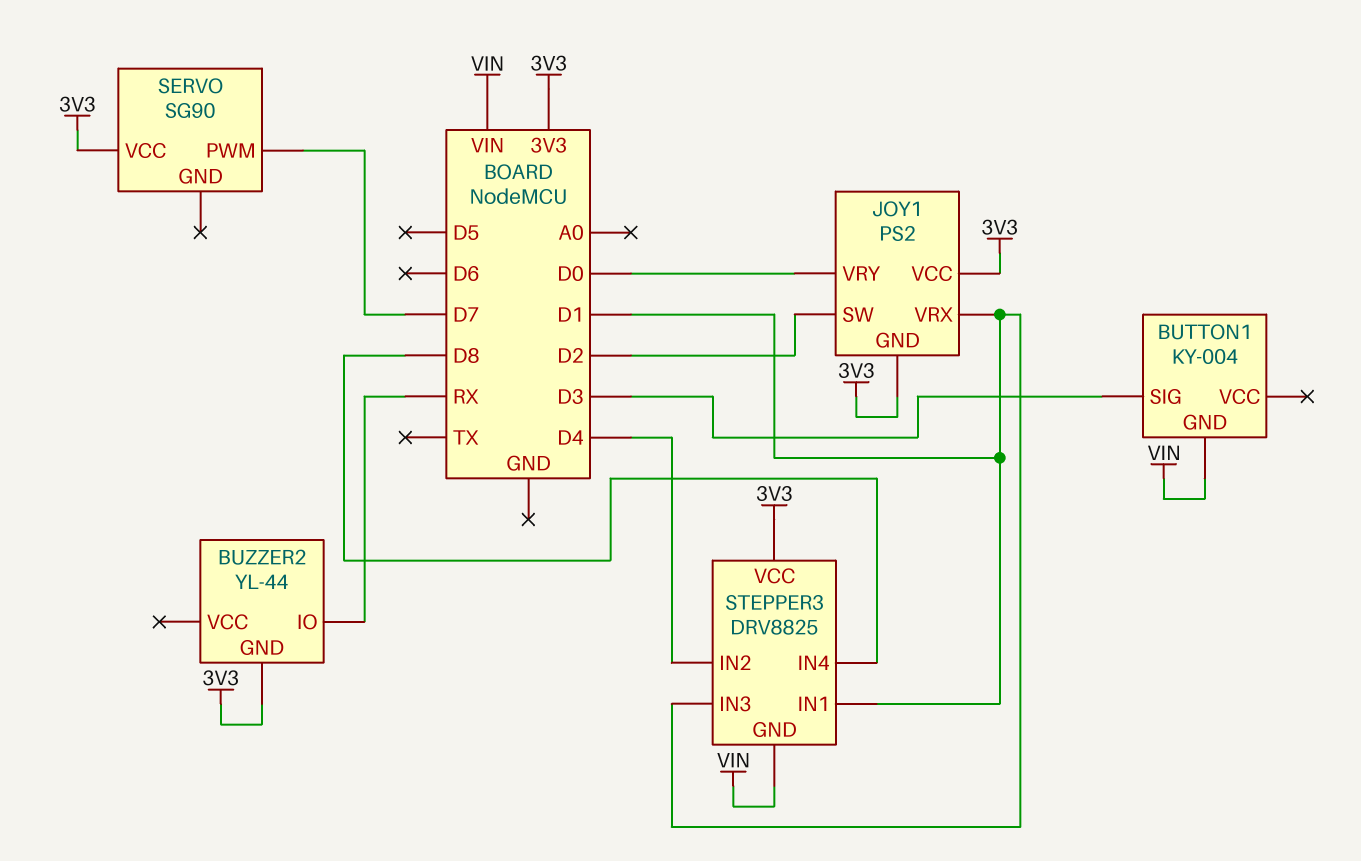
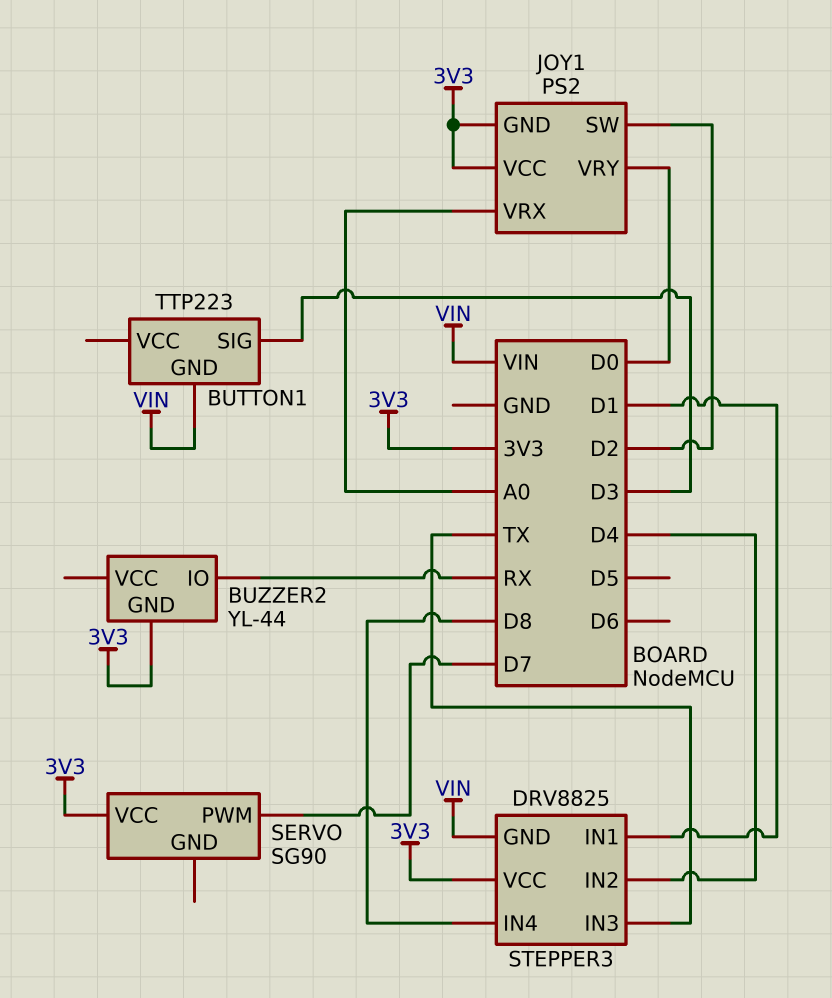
BUTTON1: KY-004 -> TTP223
JOY1 pin VRX: D1 -> A0
STEPPER3 pin IN3: D1 -> TX

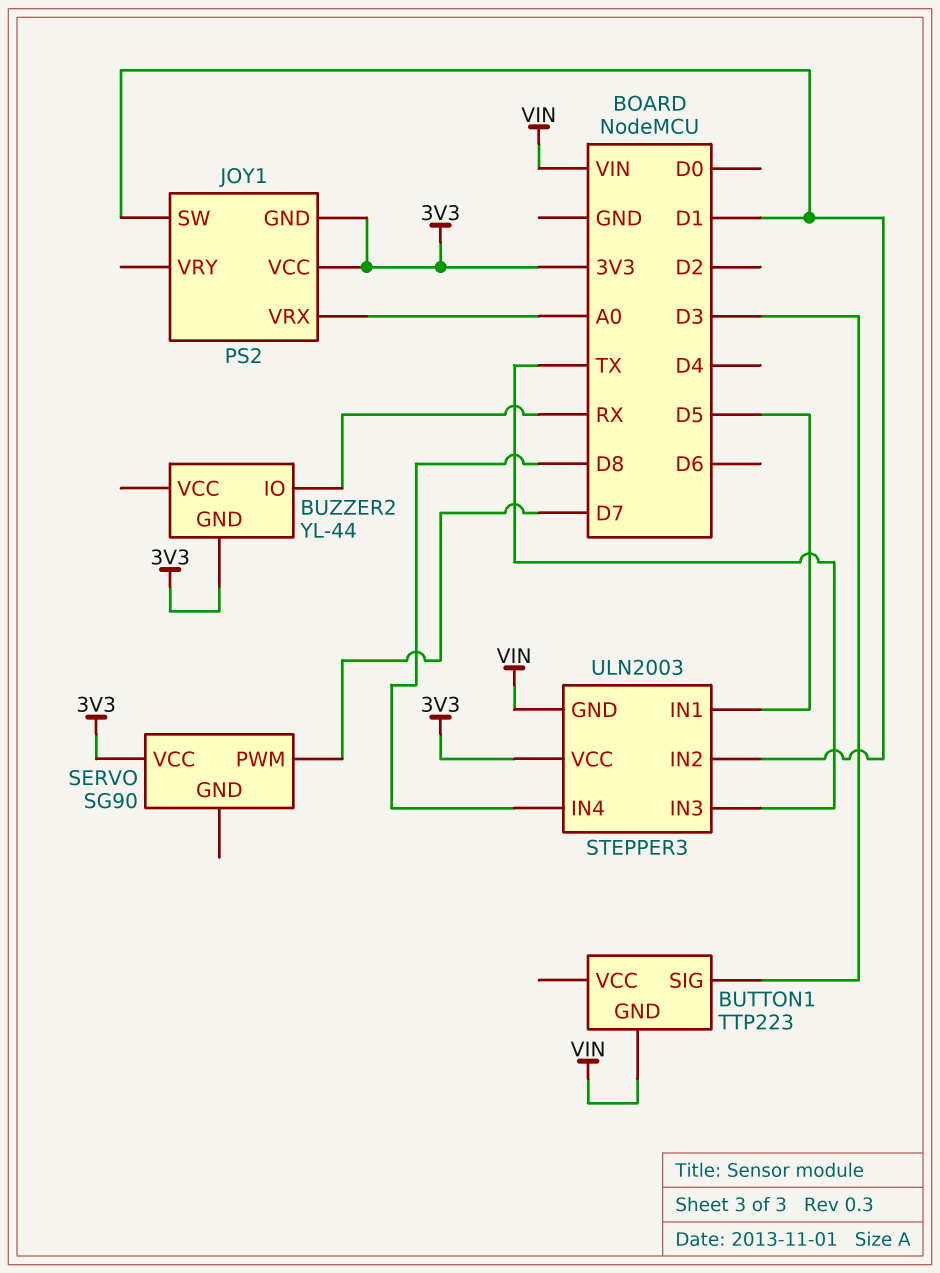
JOY1 pin SW: D2 -> D1
JOY1 pin VRY: D0 -> none
STEPPER3: DRV8825 -> ULN2003
STEPPER3 pin IN1: D1 -> D5
STEPPER3 pin IN2: D4 -> D1

